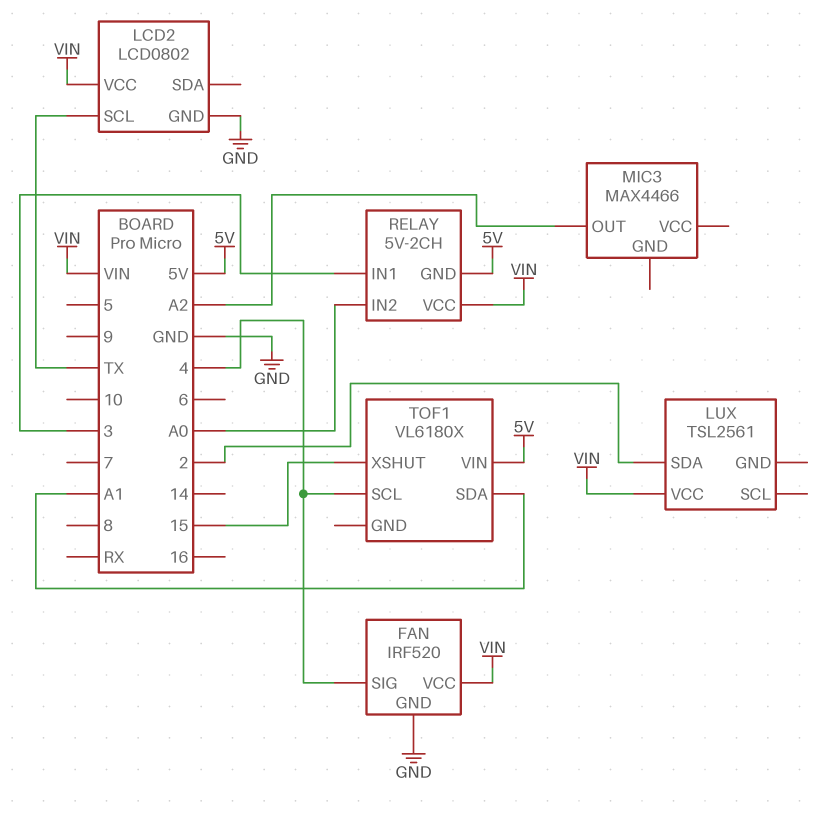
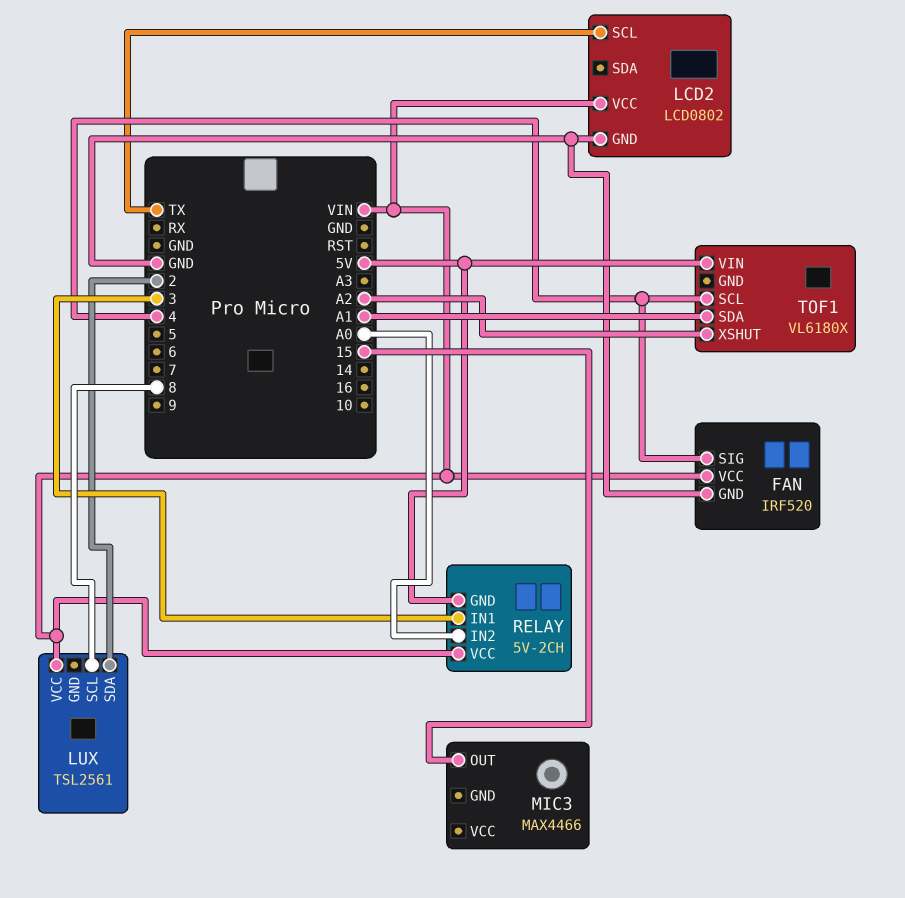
LUX pin SCL: none -> 8
MIC3 pin OUT: A2 -> 15
TOF1 pin XSHUT: 15 -> A2

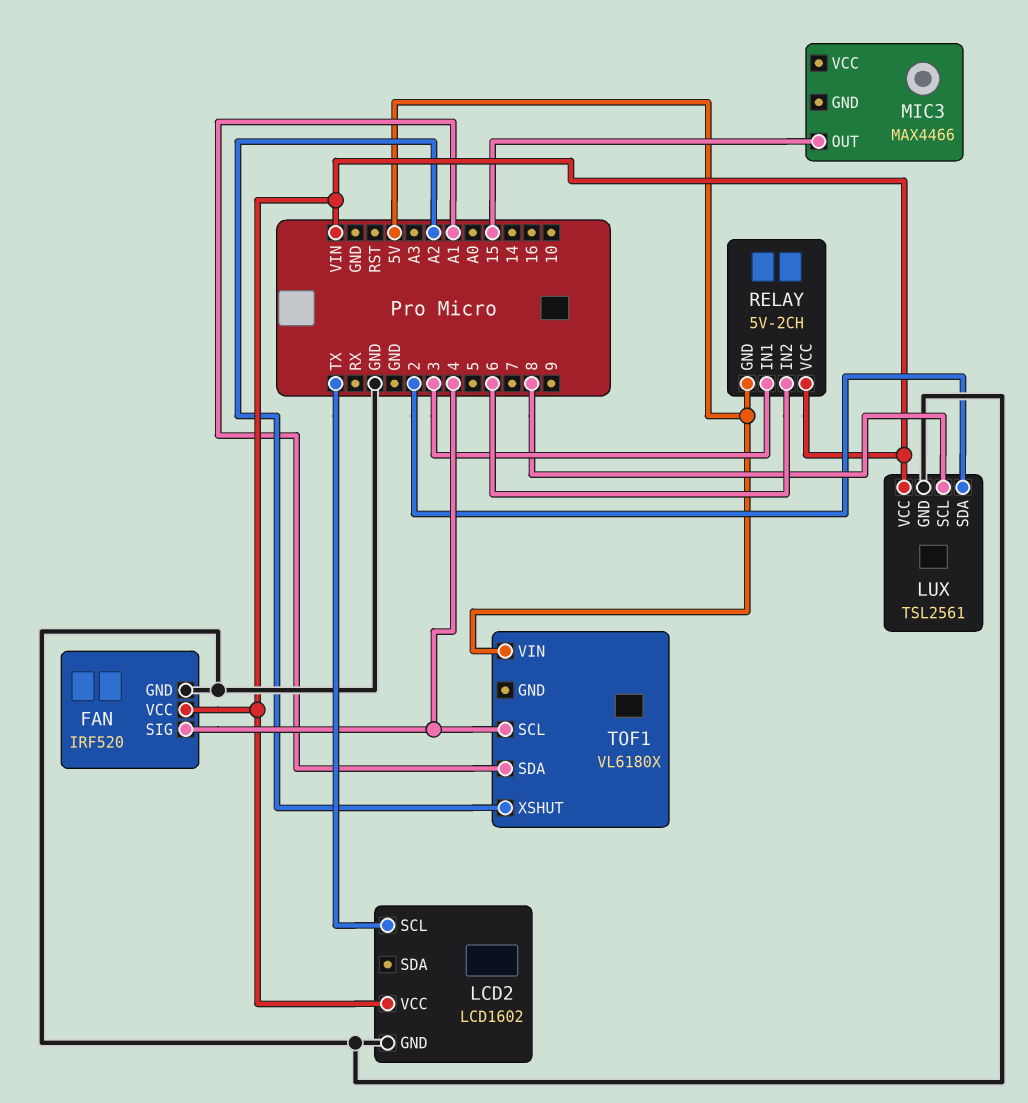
LCD2: LCD0802 -> LCD1602
LUX pin GND: none -> GND
RELAY pin IN2: A0 -> 6

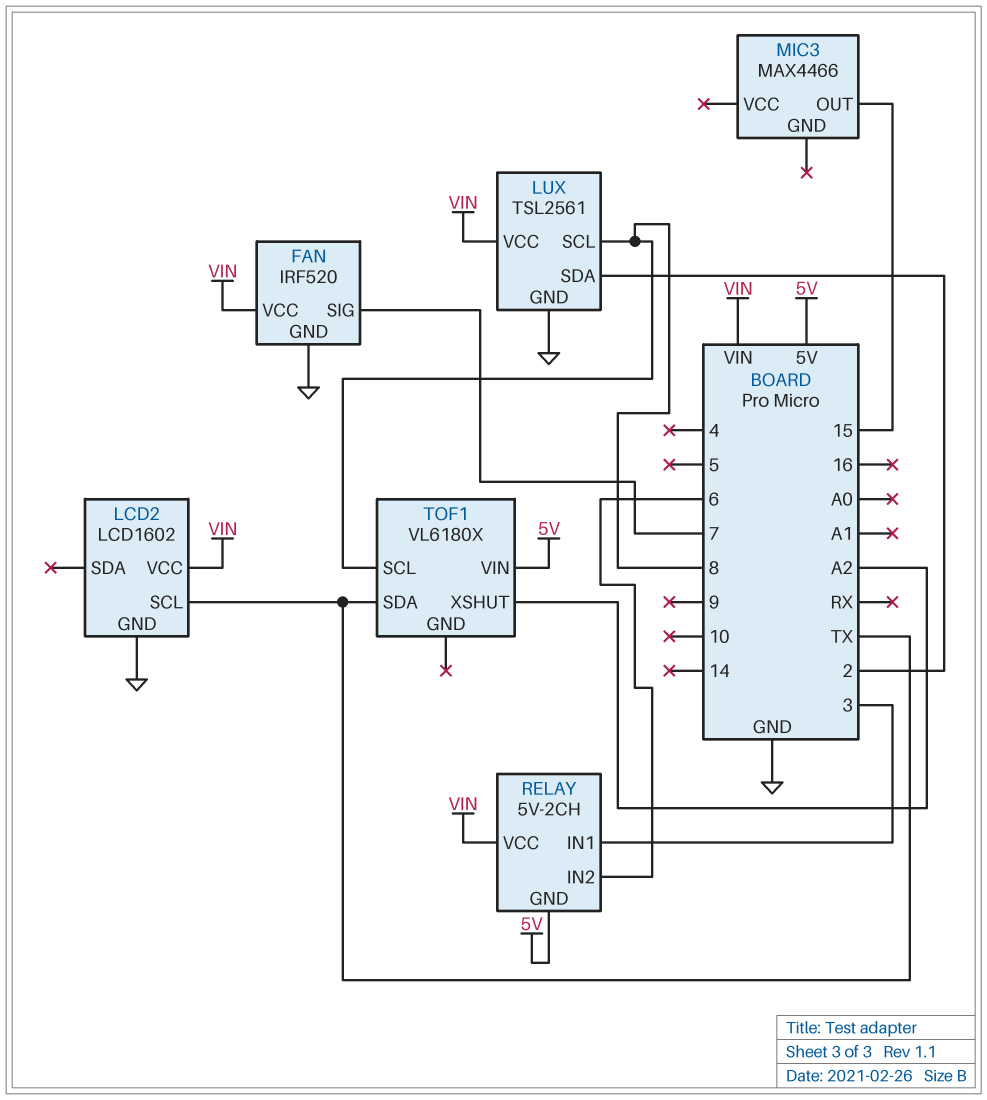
FAN pin SIG: 4 -> 7
TOF1 pin SCL: 4 -> 8
TOF1 pin SDA: A1 -> TX

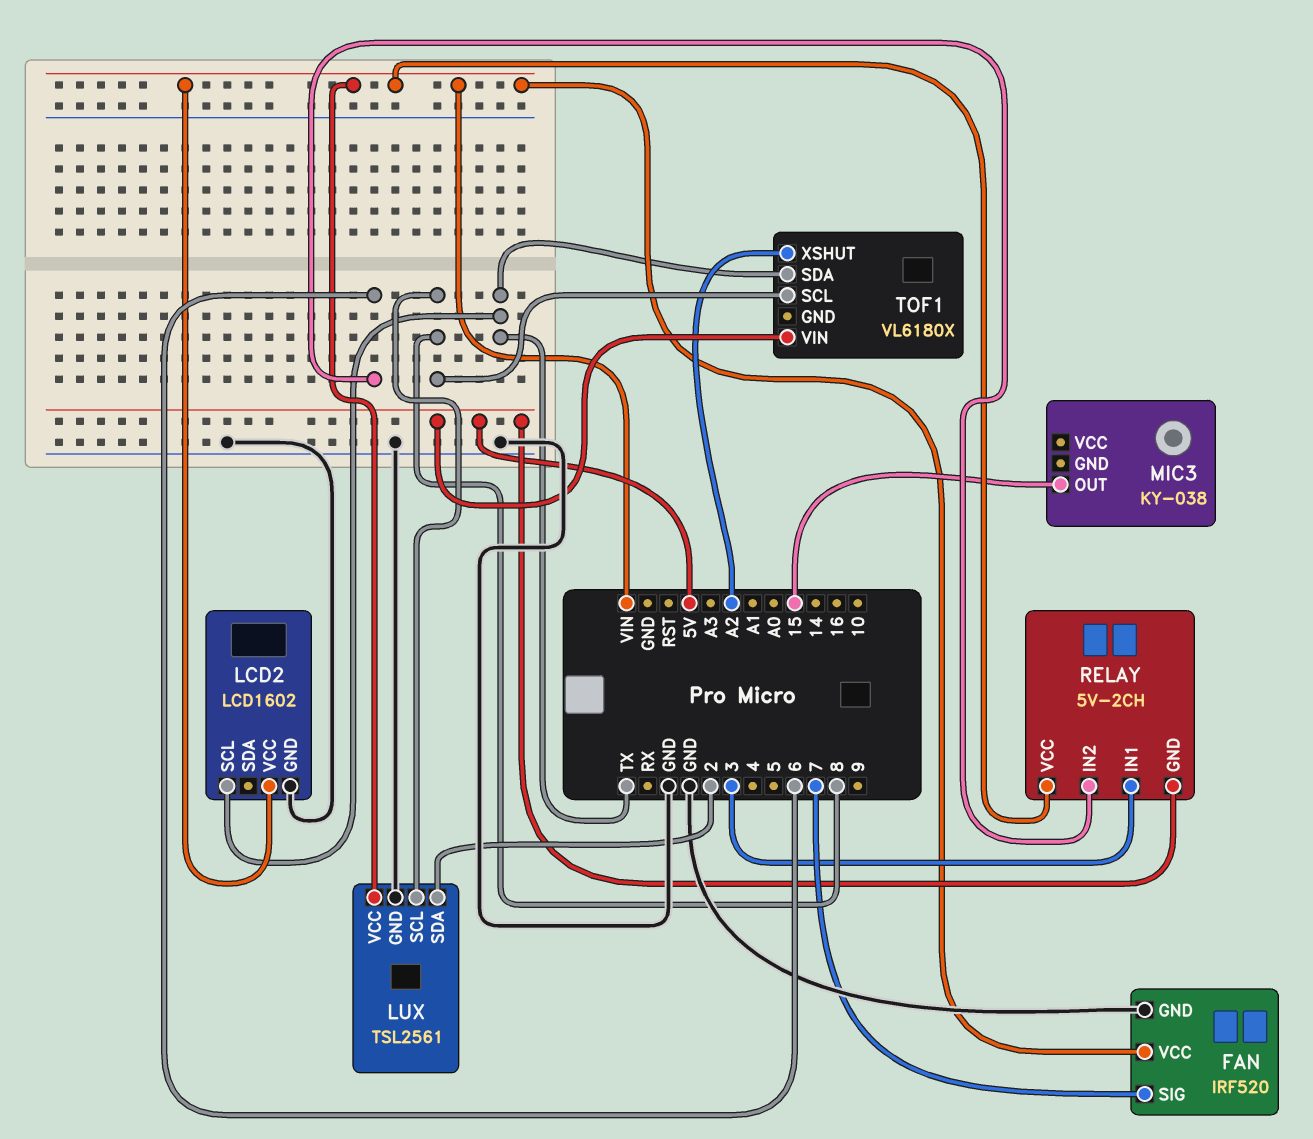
MIC3: MAX4466 -> KY-038

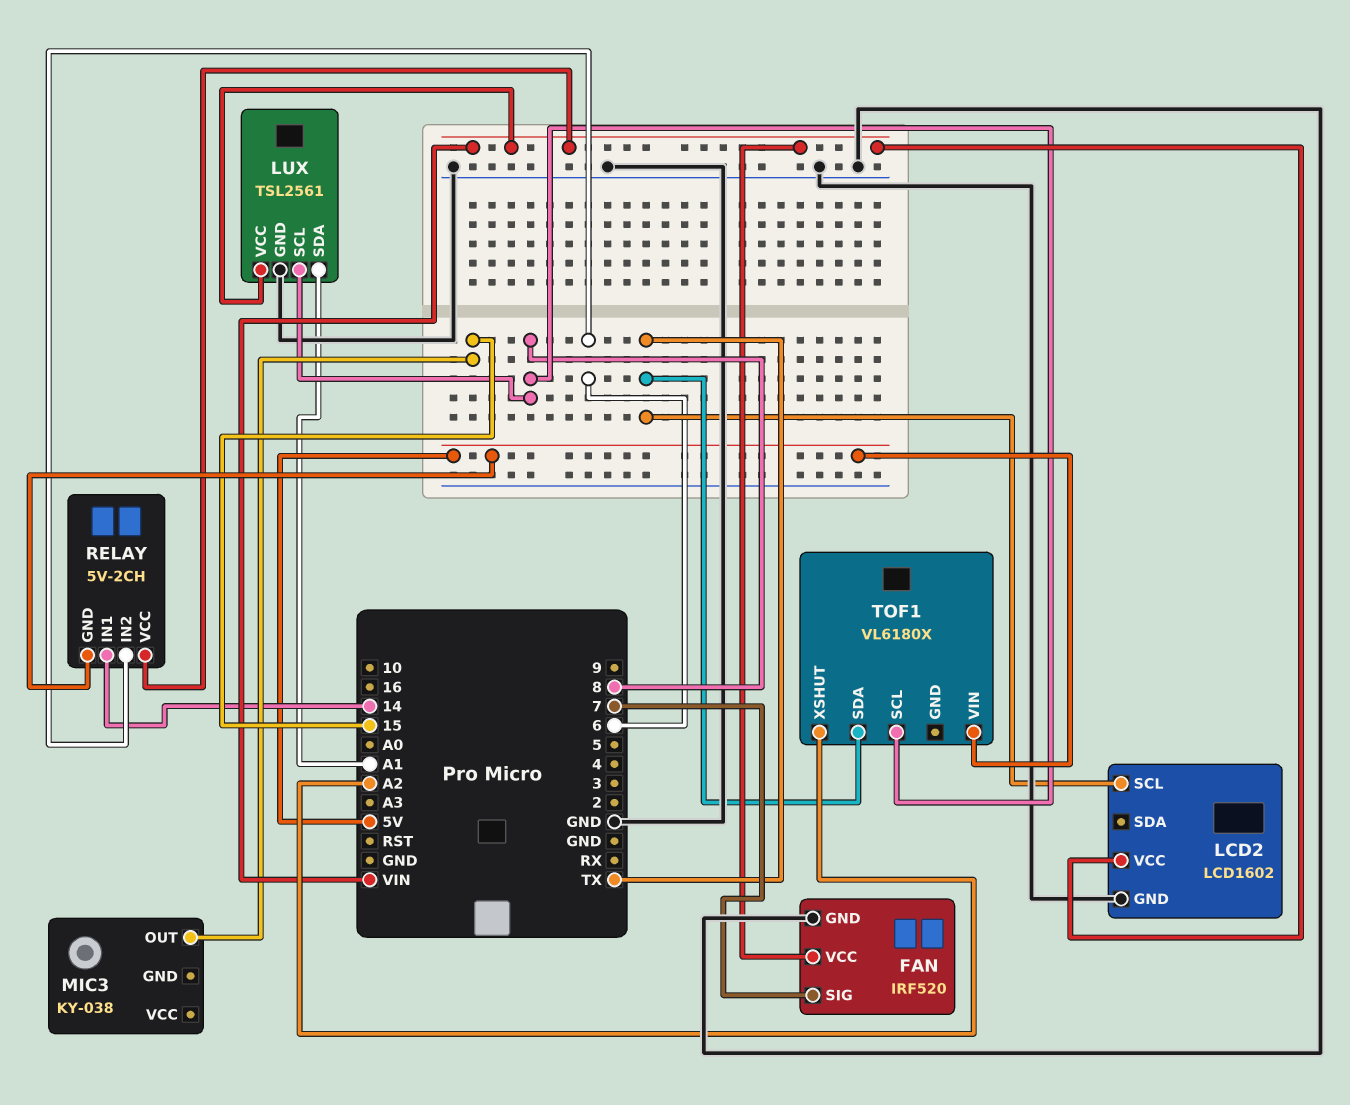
LUX pin SDA: 2 -> A1
RELAY pin IN1: 3 -> 14

